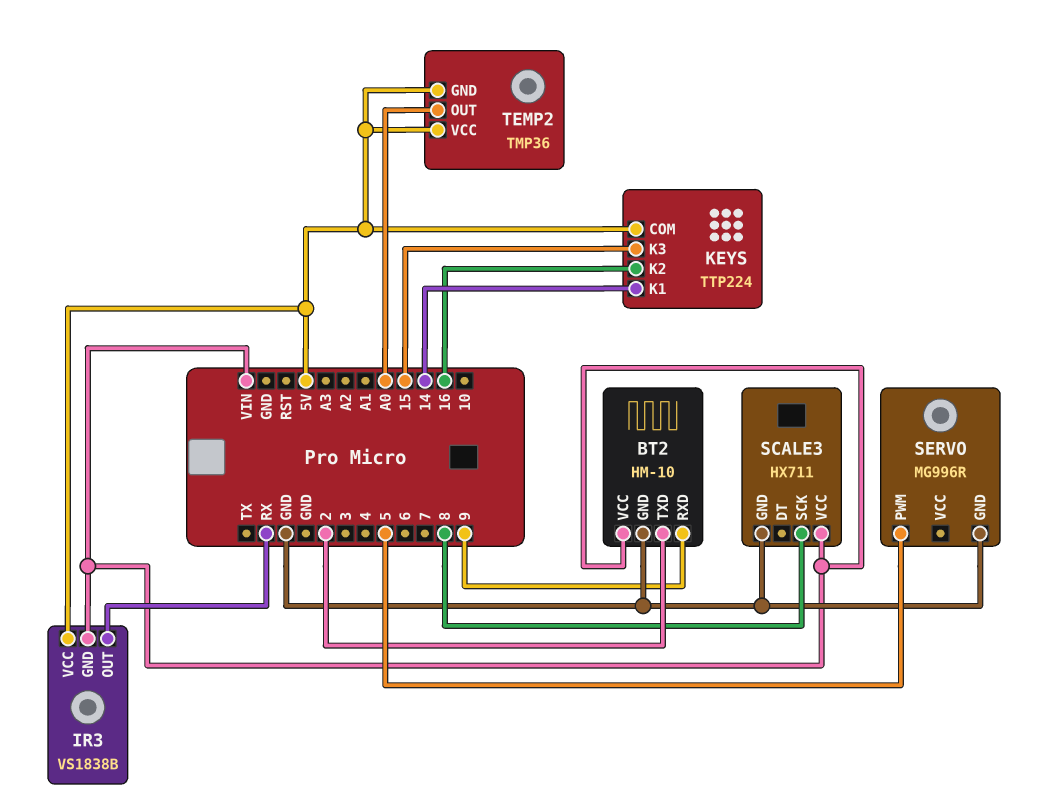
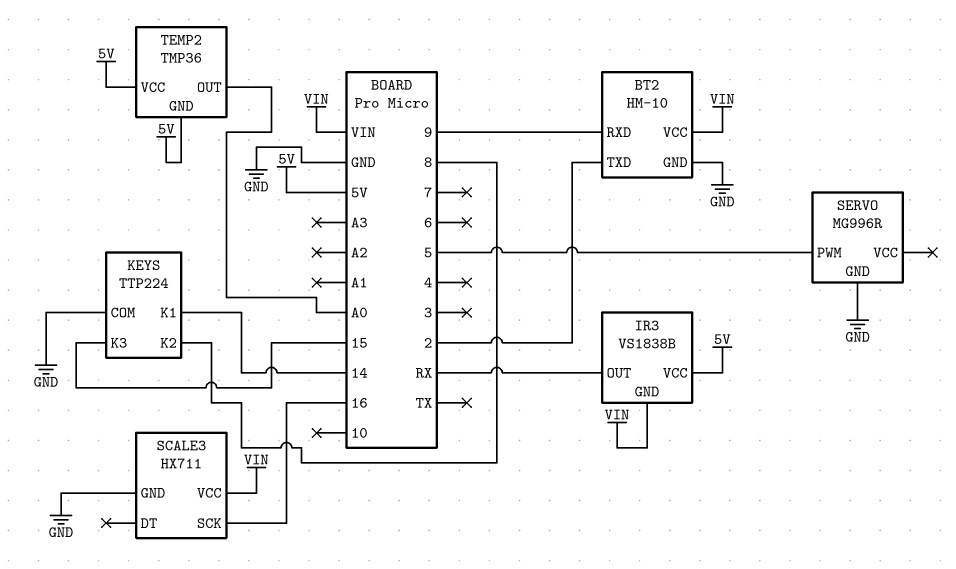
KEYS pin COM: 5V -> GND
KEYS pin K2: 16 -> 8
SCALE3 pin SCK: 8 -> 16

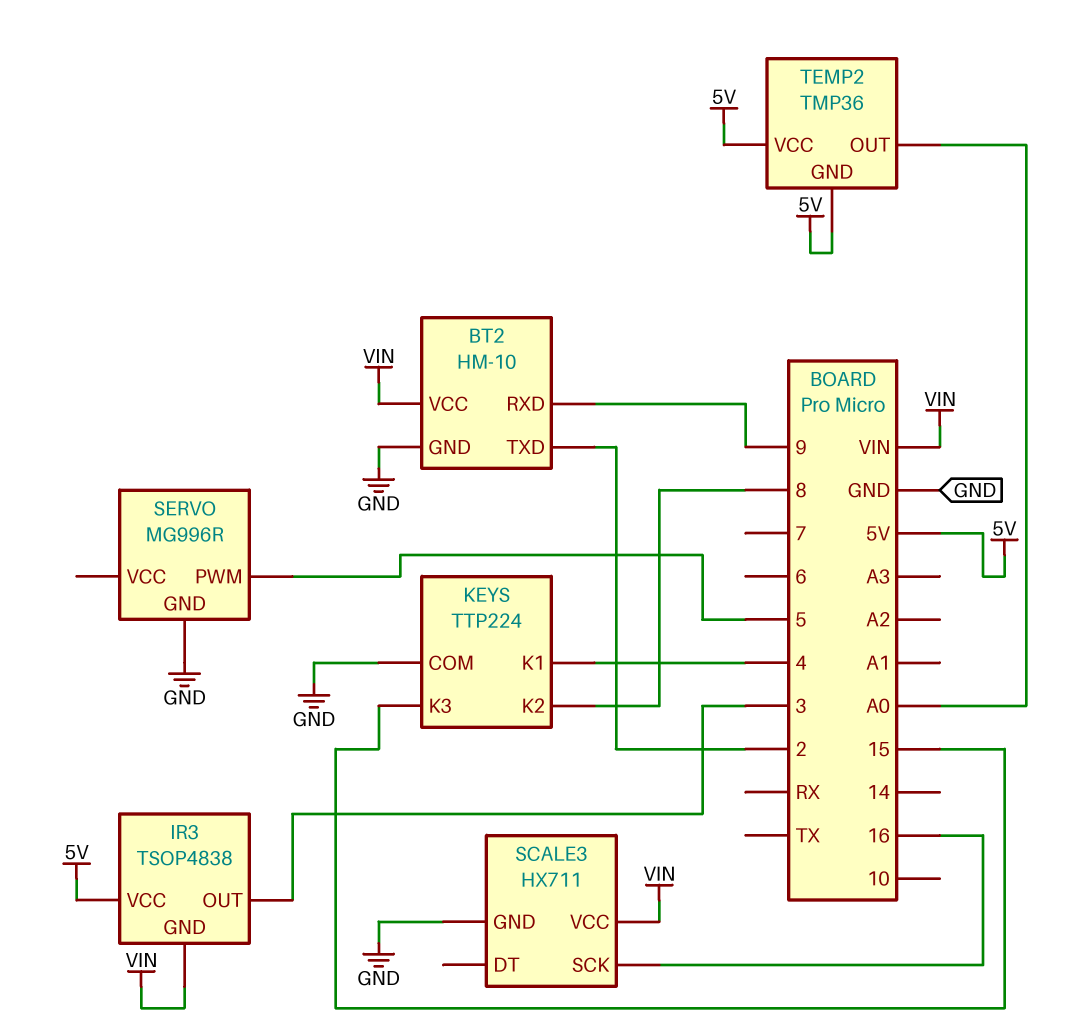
IR3: VS1838B -> TSOP4838
IR3 pin OUT: RX -> 3
KEYS pin K1: 14 -> 4

